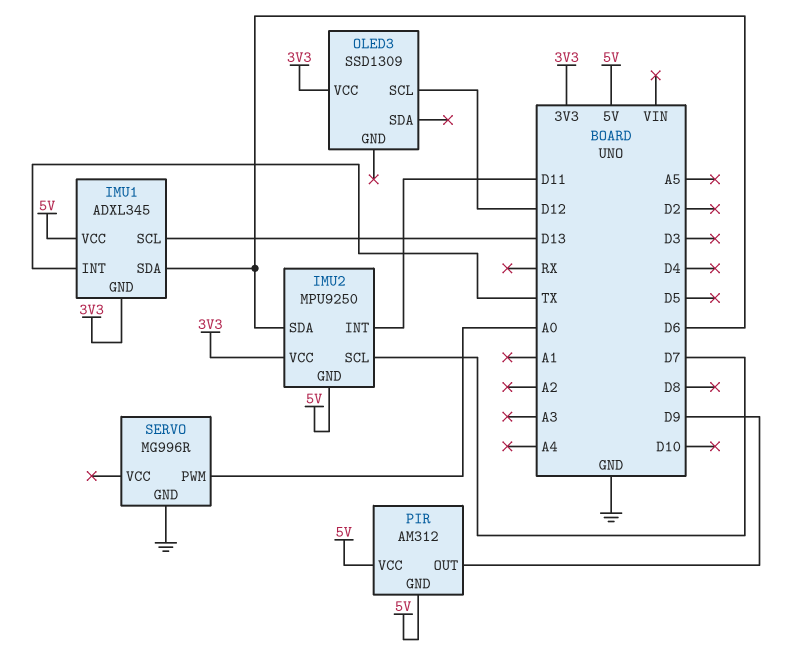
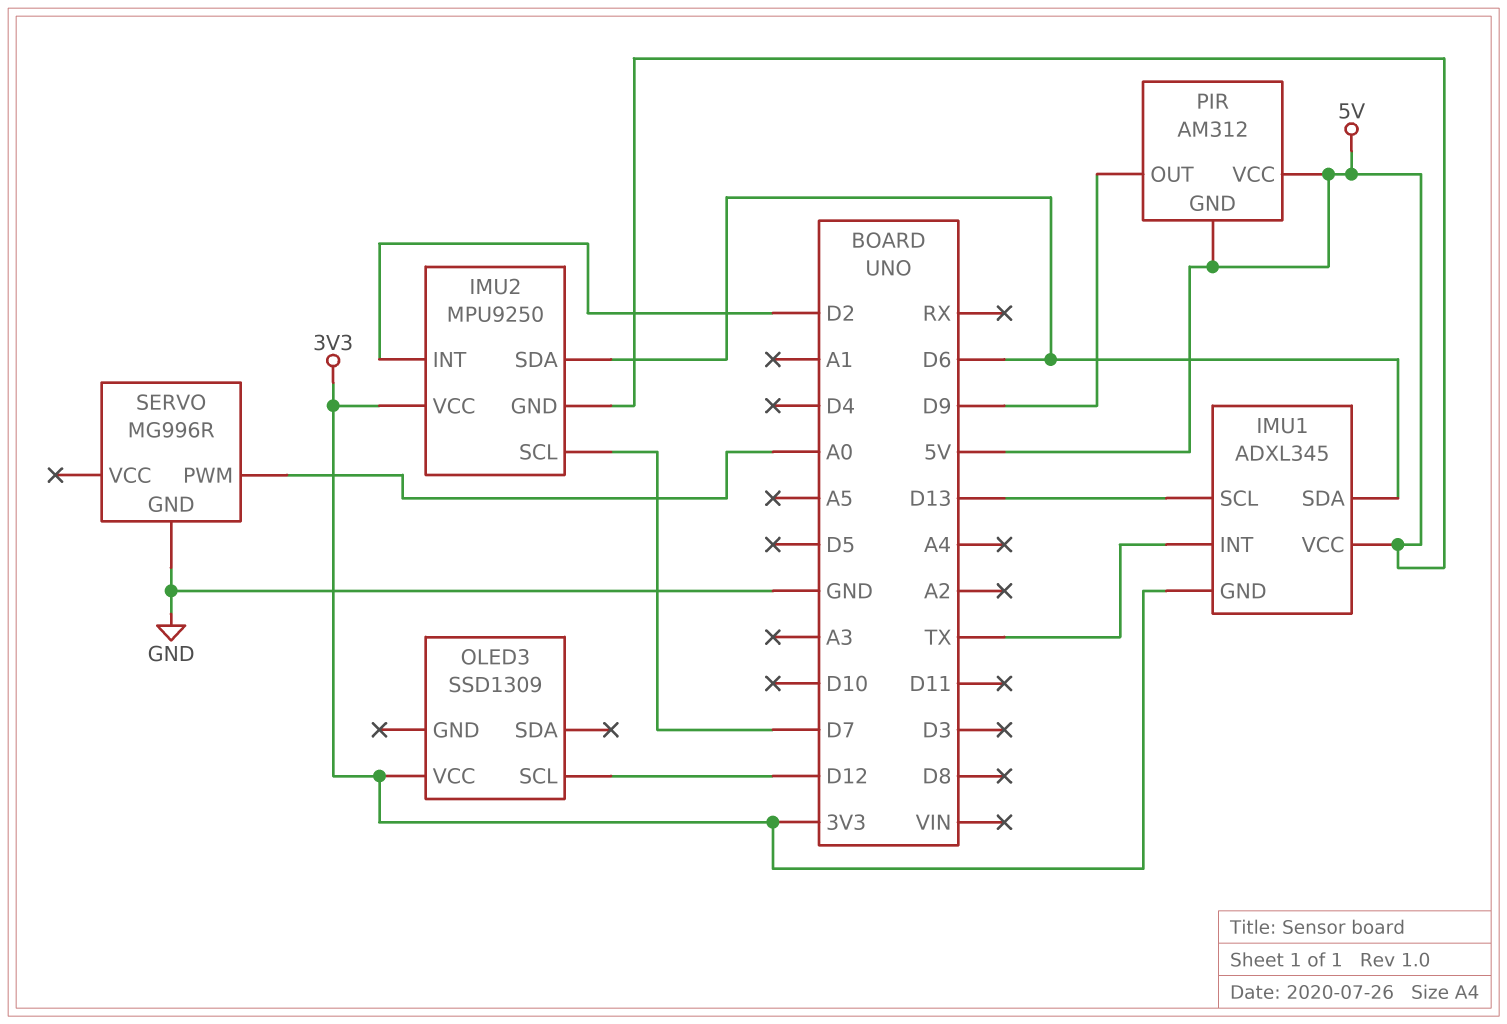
IMU2 pin INT: D11 -> D2

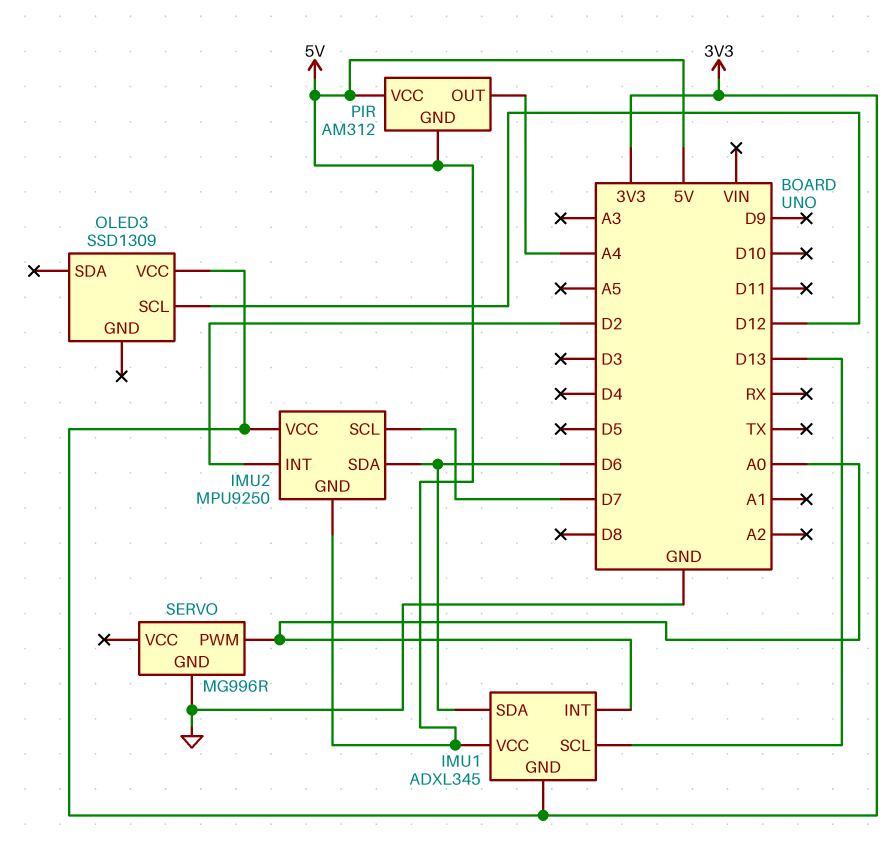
IMU1 pin INT: TX -> A0
PIR pin OUT: D9 -> A4

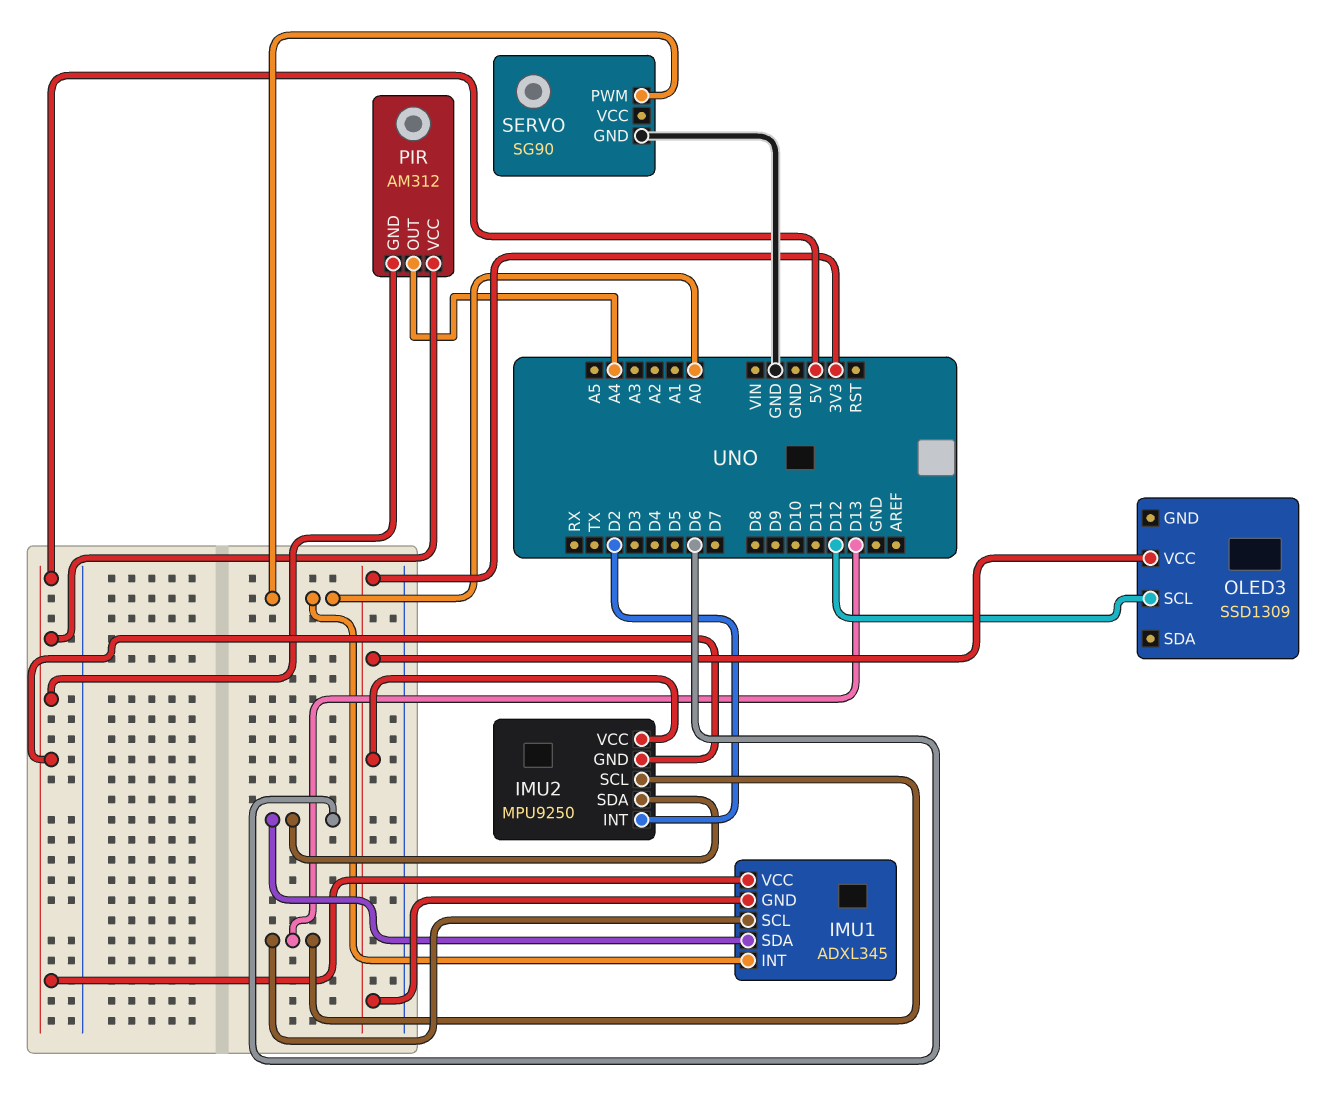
IMU2 pin SCL: D7 -> D13
SERVO: MG996R -> SG90

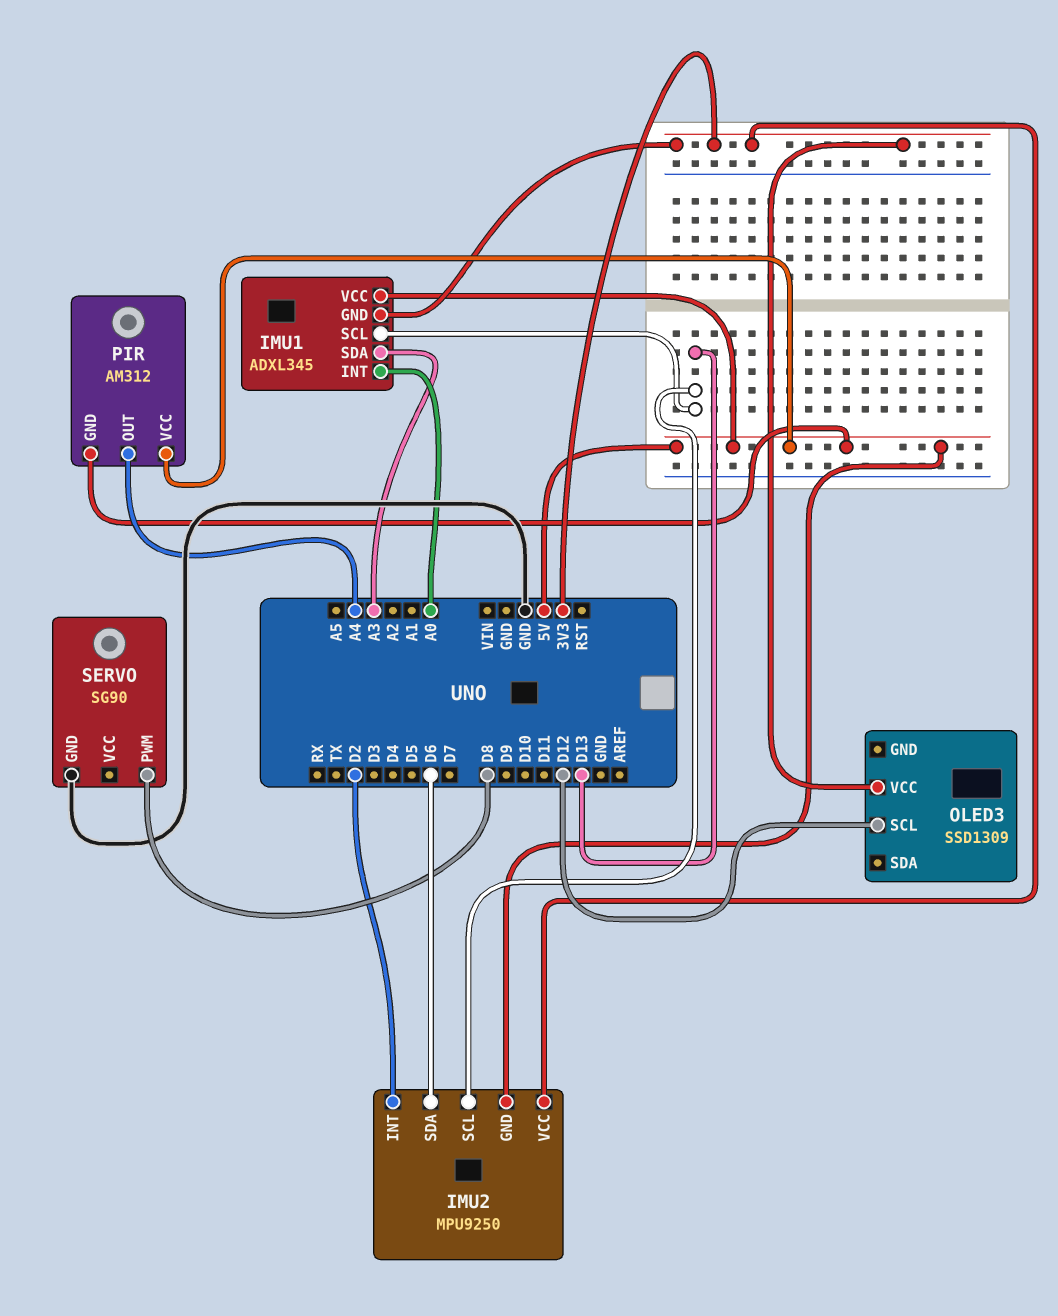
IMU1 pin SDA: D6 -> A3
SERVO pin PWM: A0 -> D8

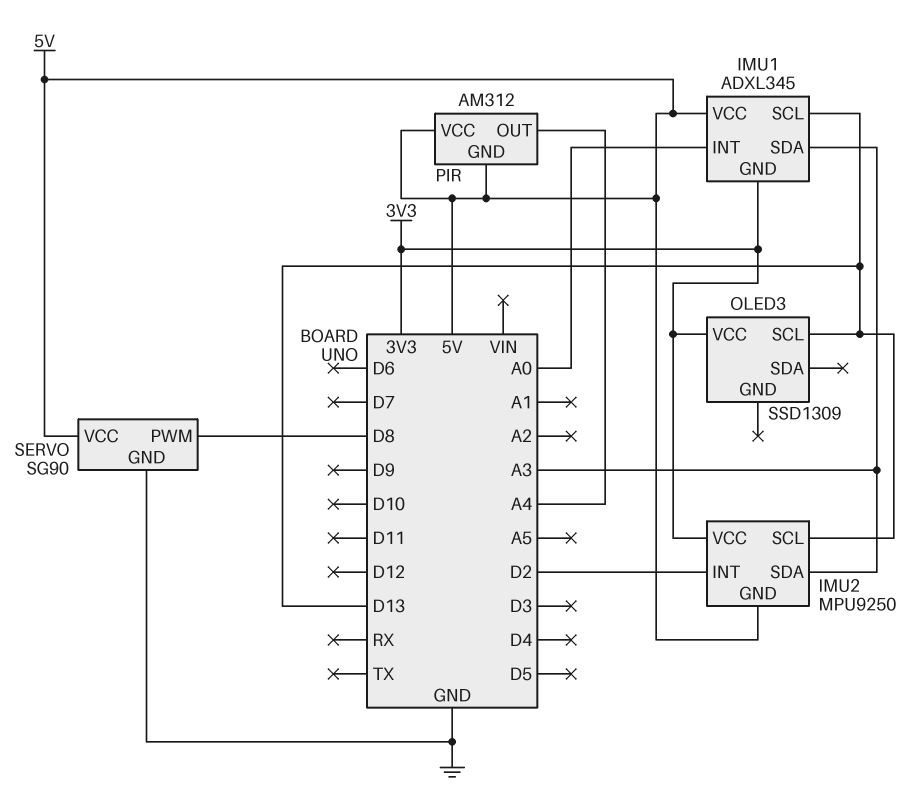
IMU2 pin SDA: D6 -> A3
OLED3 pin SCL: D12 -> D13
SERVO pin VCC: none -> 5V

